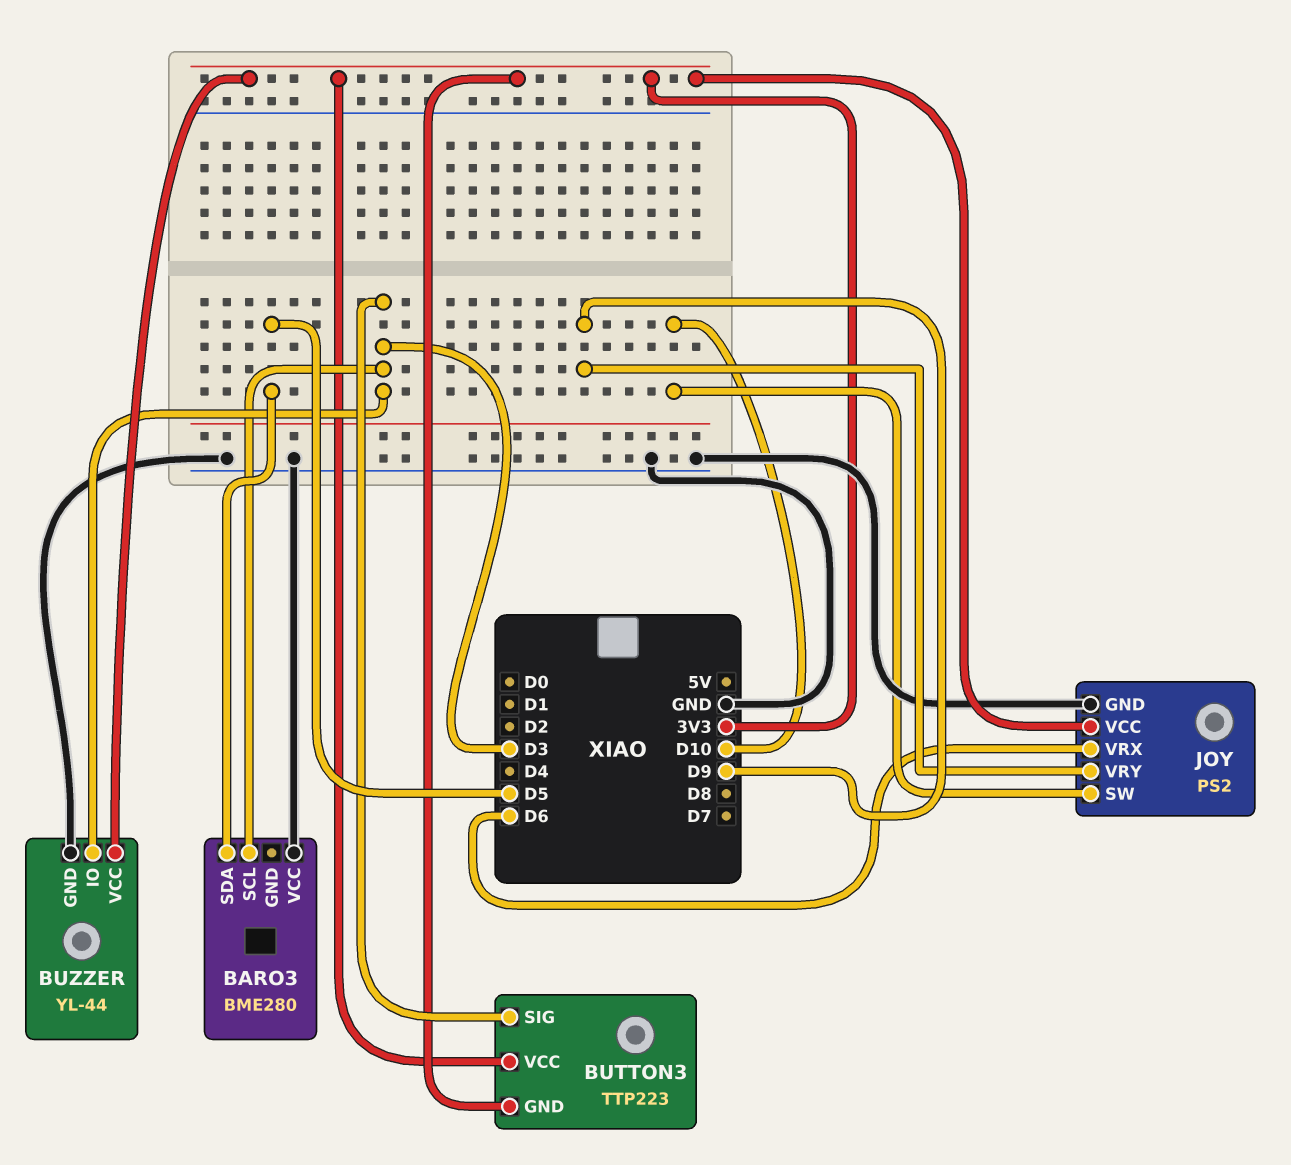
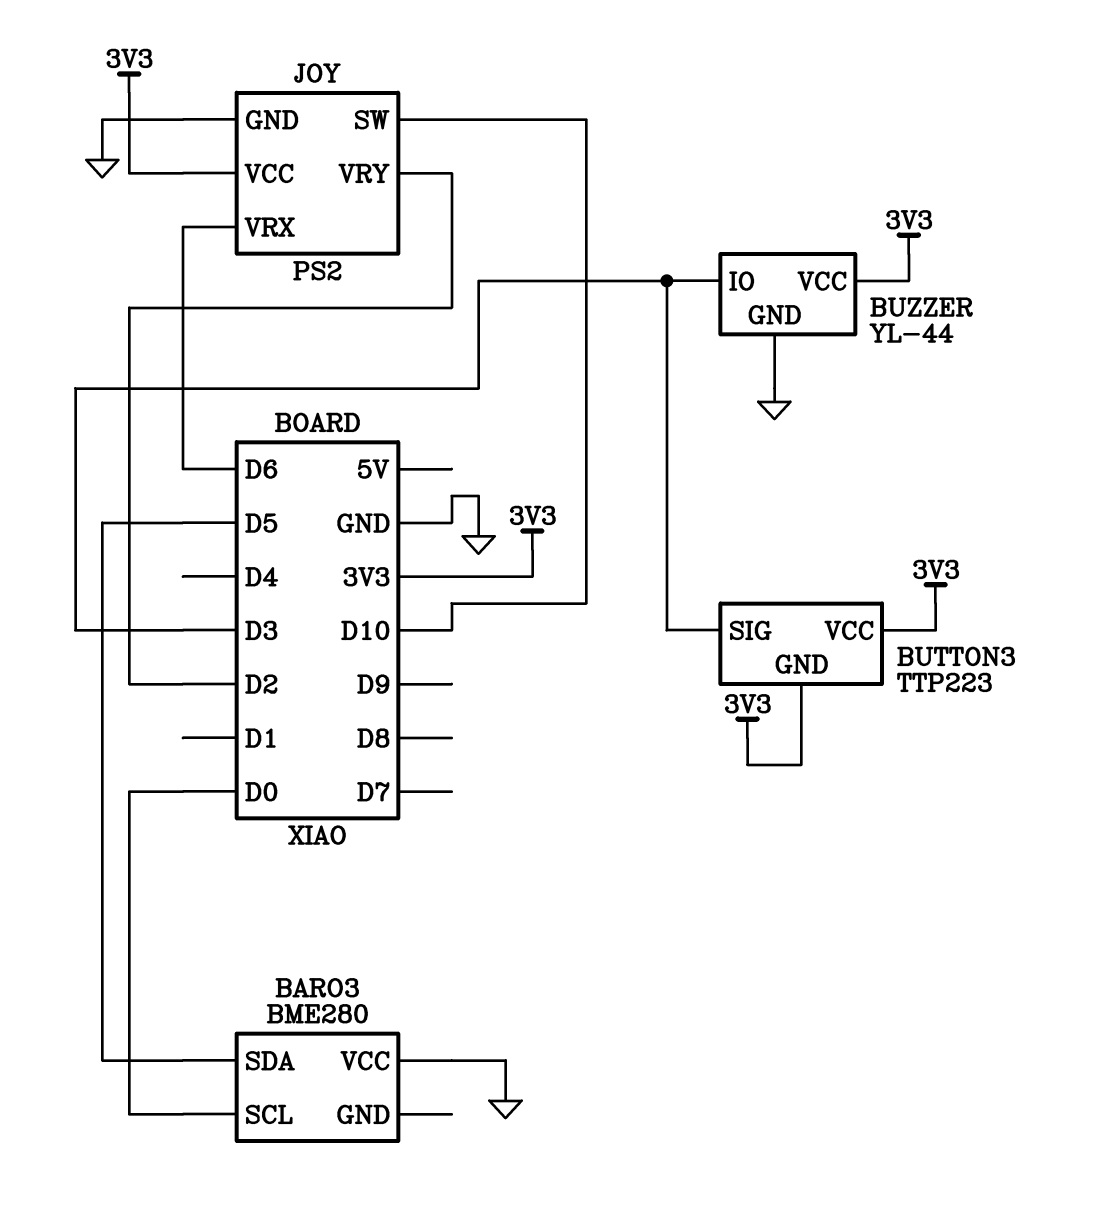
BARO3 pin SCL: D3 -> D0
JOY pin VRY: D9 -> D2

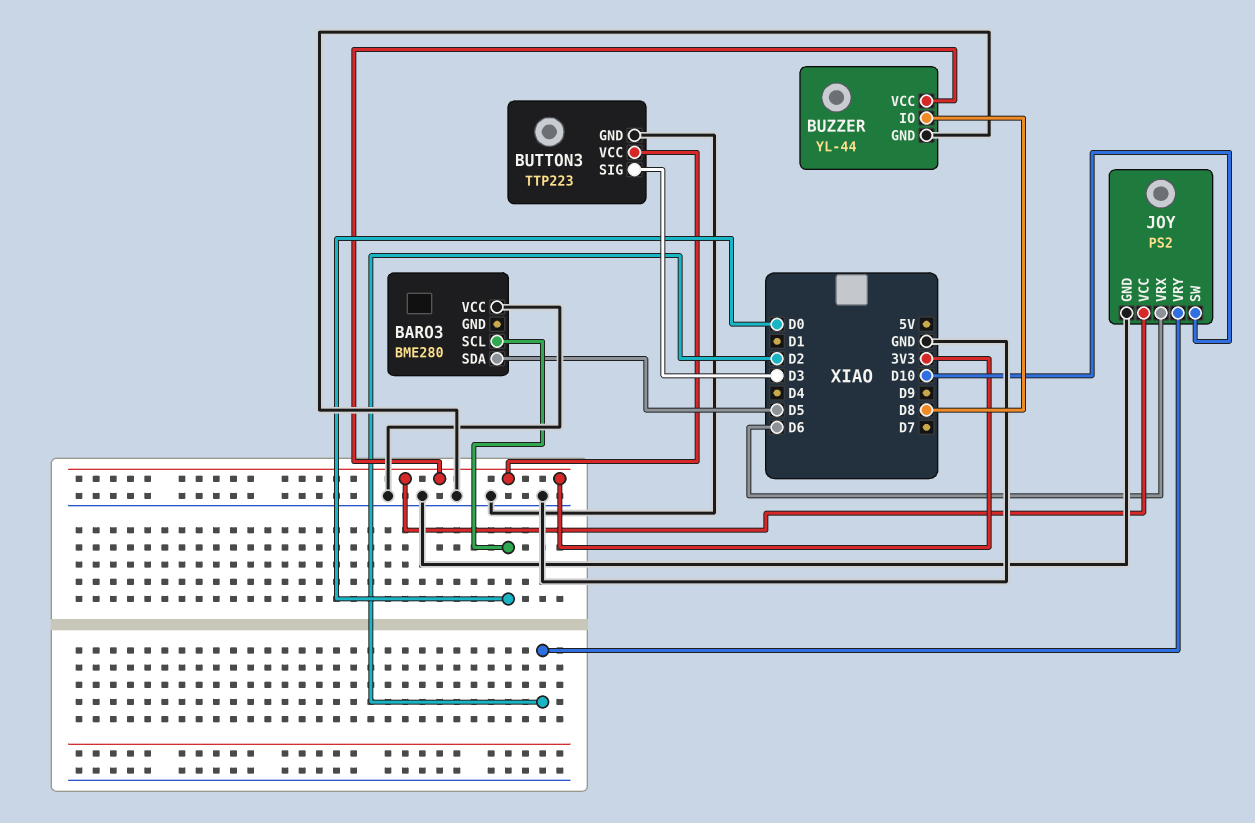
BUTTON3 pin GND: 3V3 -> GND
BUZZER pin IO: D3 -> D8

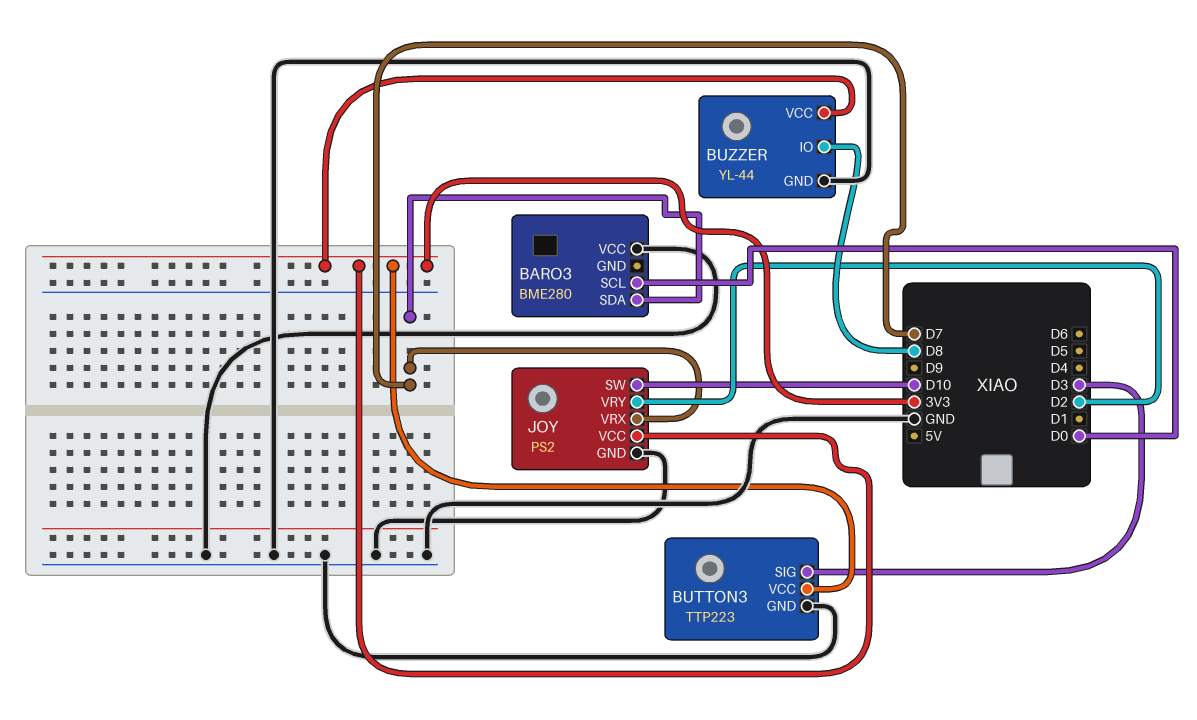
BARO3 pin SDA: D5 -> D7
JOY pin VRX: D6 -> D7

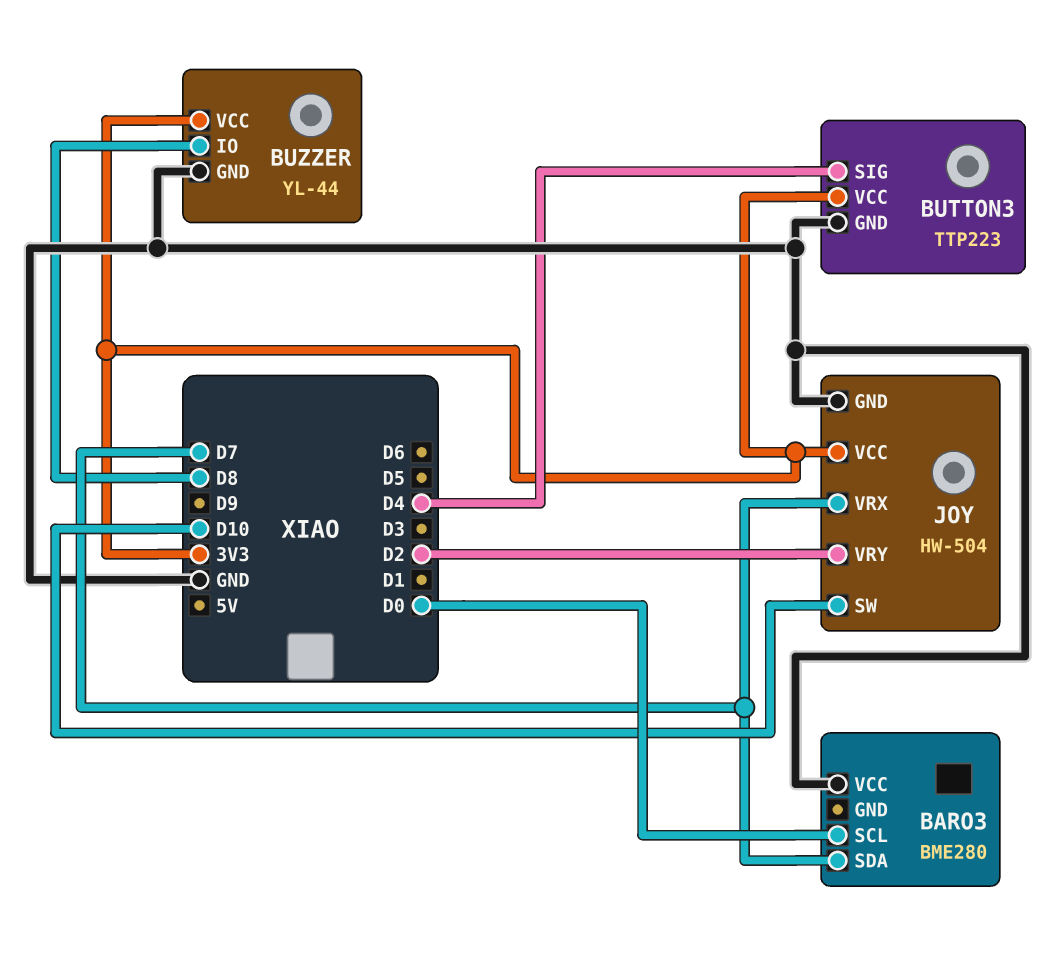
BUTTON3 pin SIG: D3 -> D4
JOY: PS2 -> HW-504

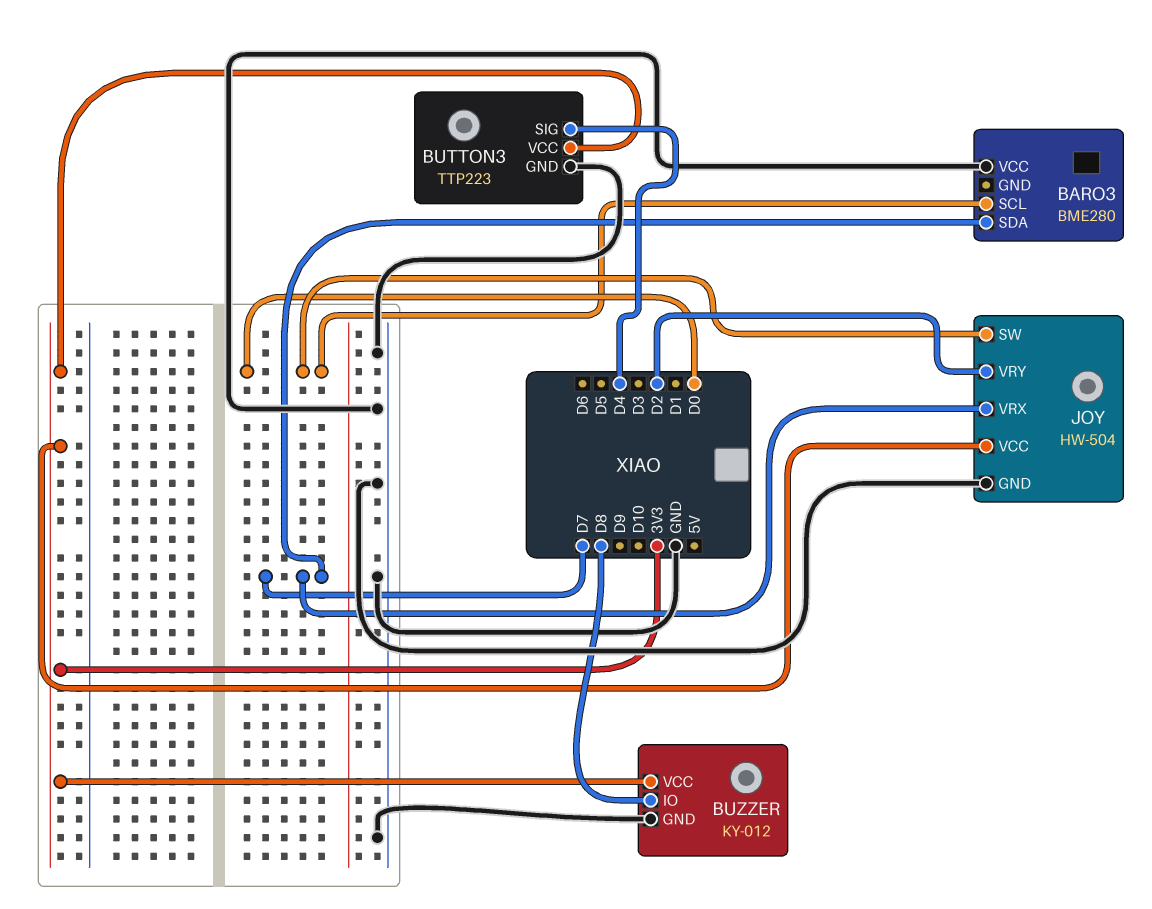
BUZZER: YL-44 -> KY-012
JOY pin SW: D10 -> D0

